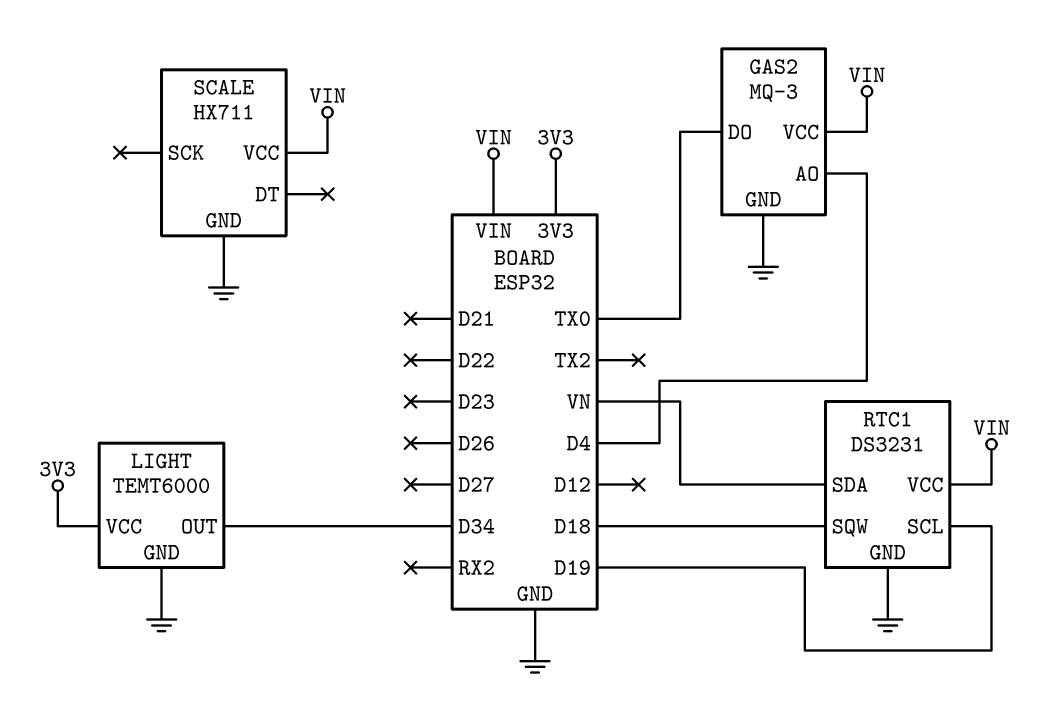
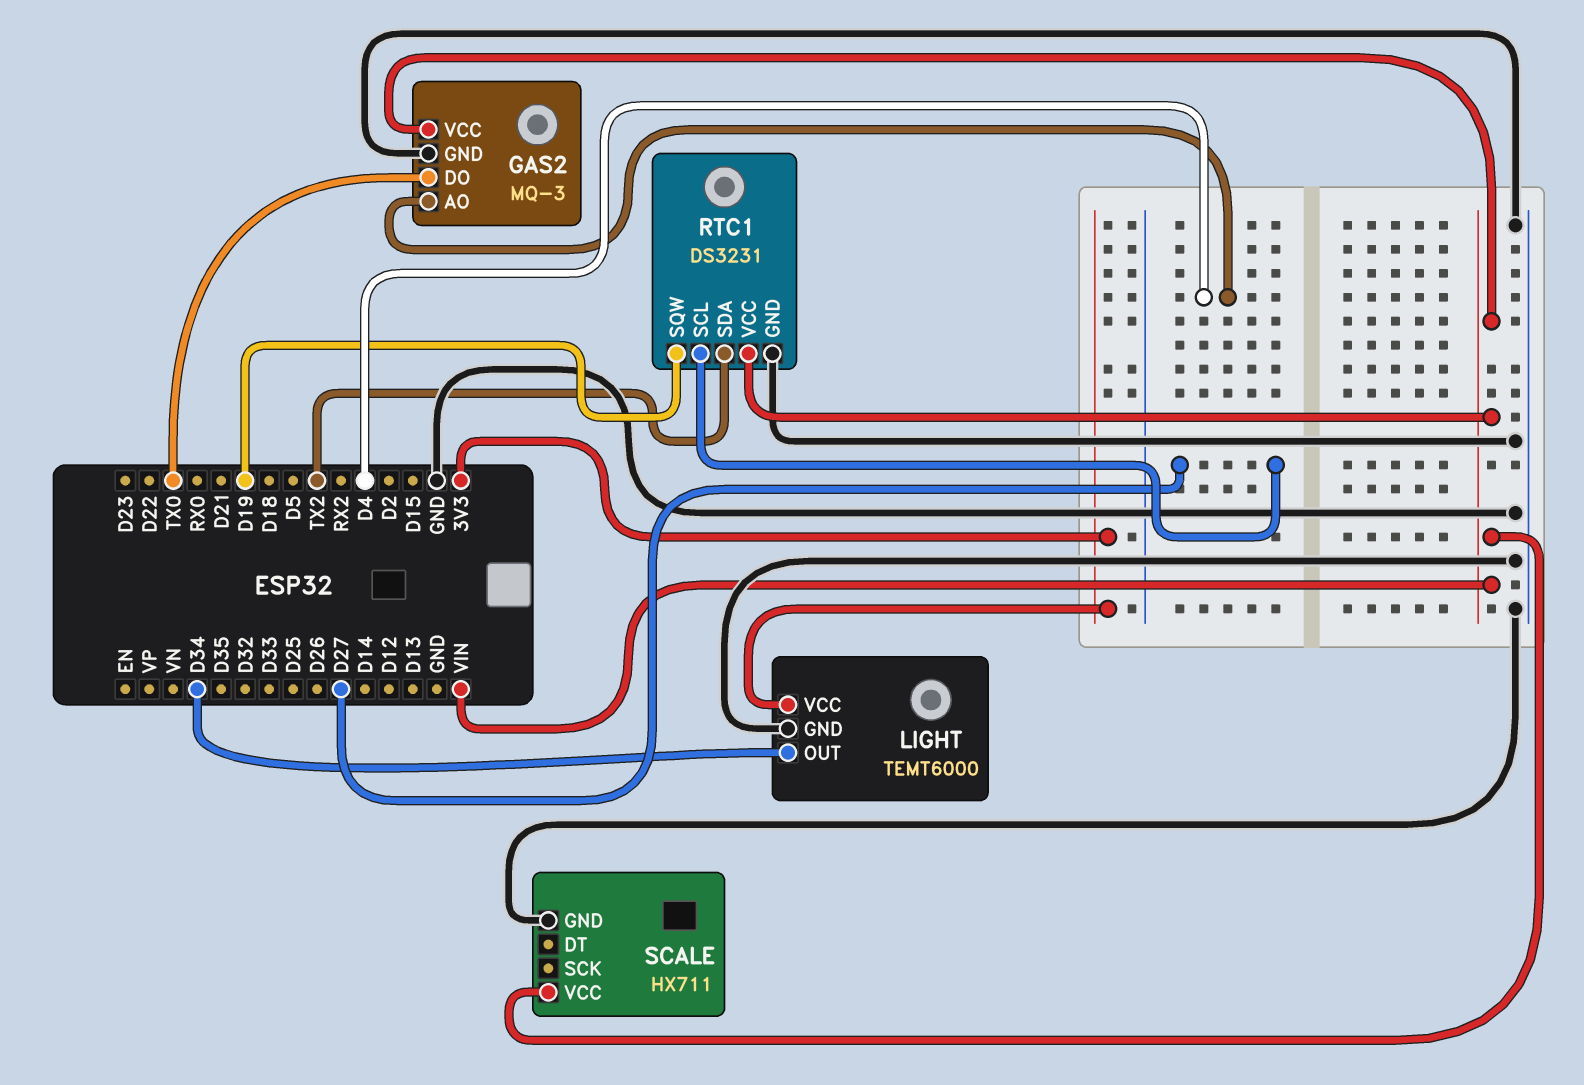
RTC1 pin SCL: D19 -> D27
RTC1 pin SDA: VN -> TX2
RTC1 pin SQW: D18 -> D19

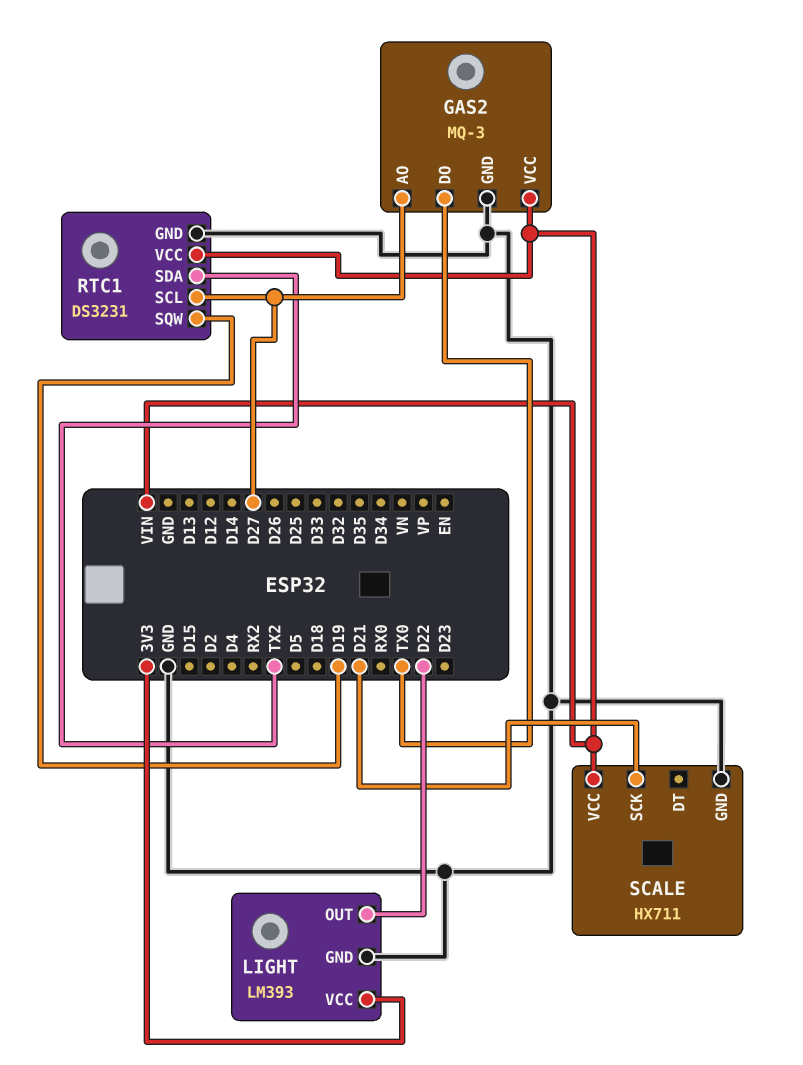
GAS2 pin AO: D4 -> D27
LIGHT: TEMT6000 -> LM393
LIGHT pin OUT: D34 -> D22
SCALE pin SCK: none -> D21

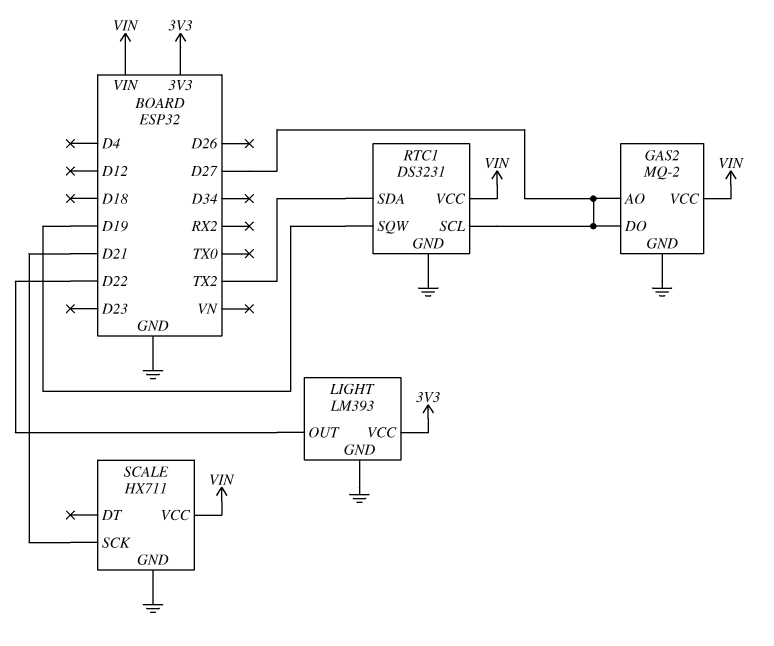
GAS2: MQ-3 -> MQ-2
GAS2 pin DO: TX0 -> D27

